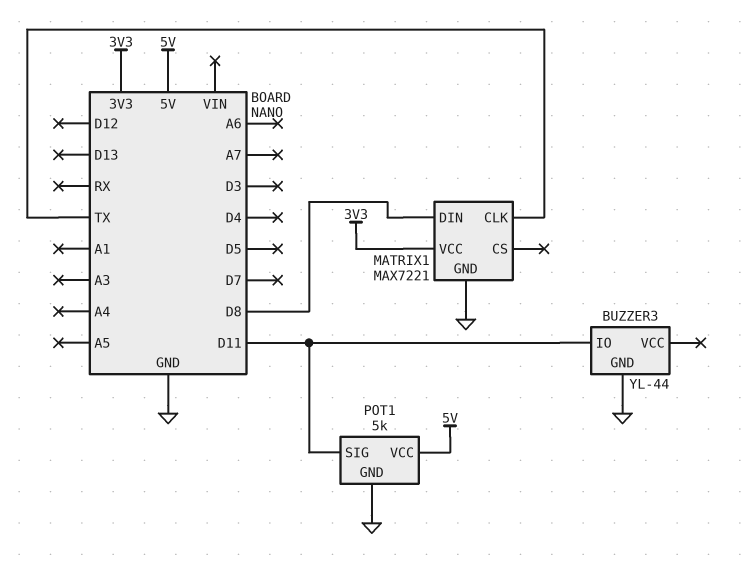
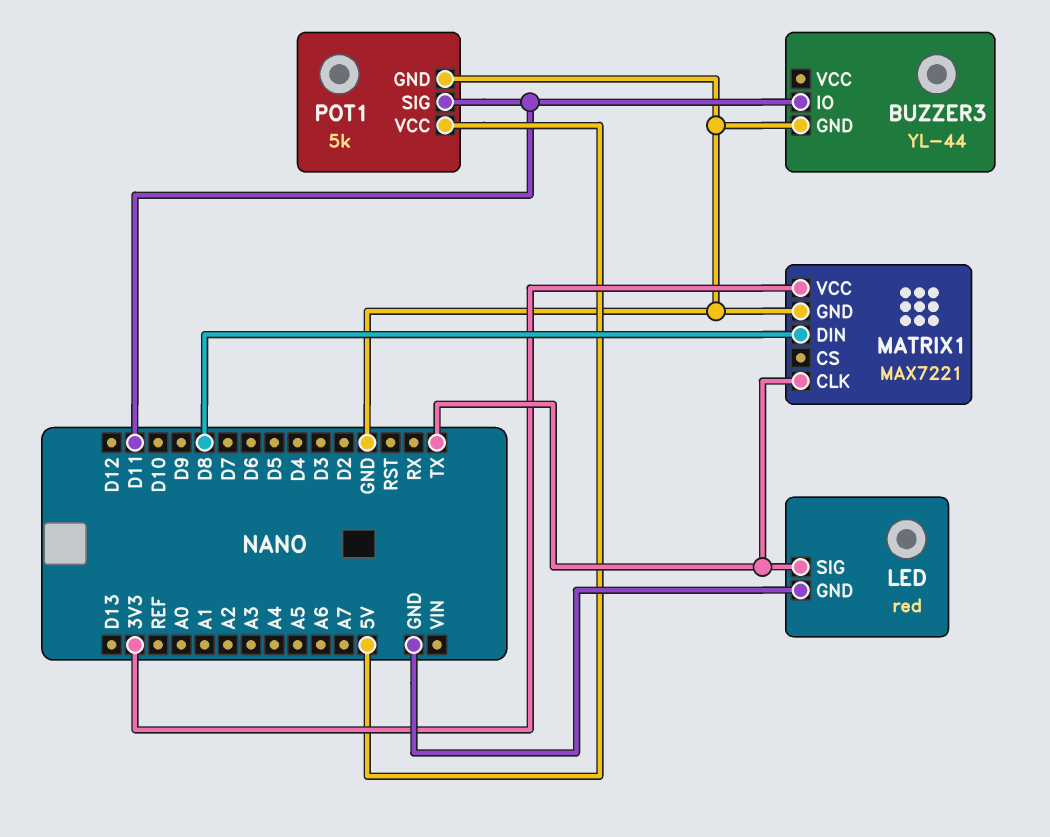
LED: none -> red
LED pin GND: none -> GND
LED pin SIG: none -> TX

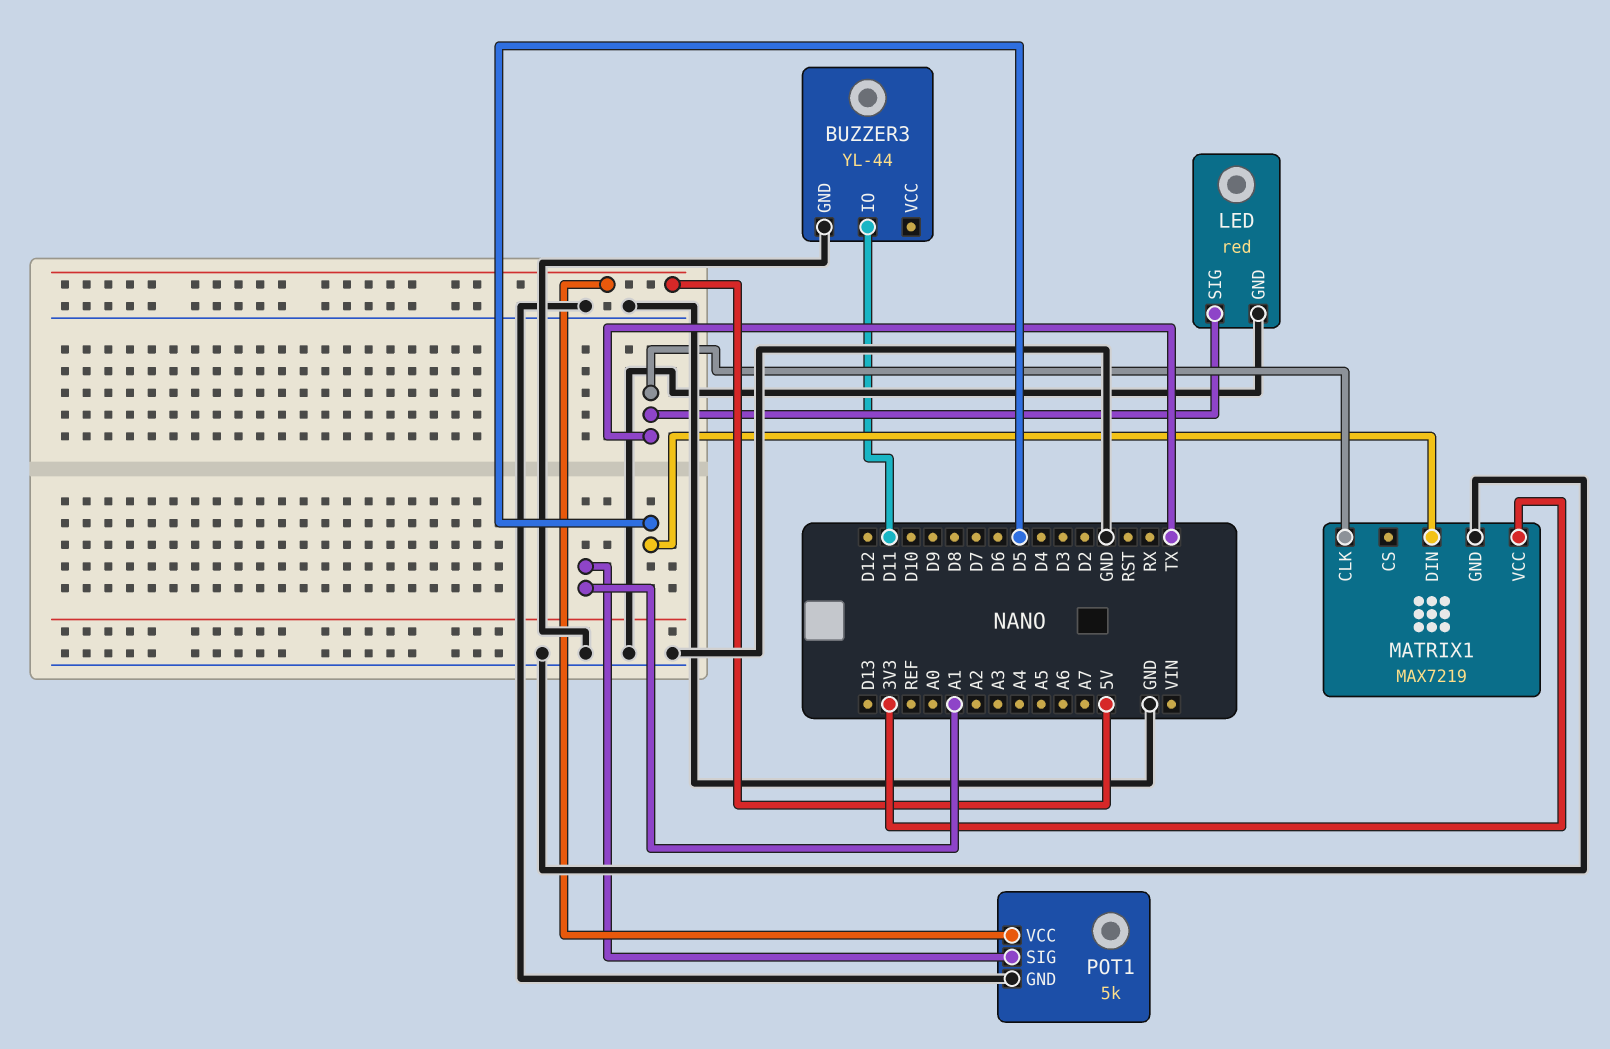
MATRIX1: MAX7221 -> MAX7219
MATRIX1 pin DIN: D8 -> D5
POT1 pin SIG: D11 -> A1

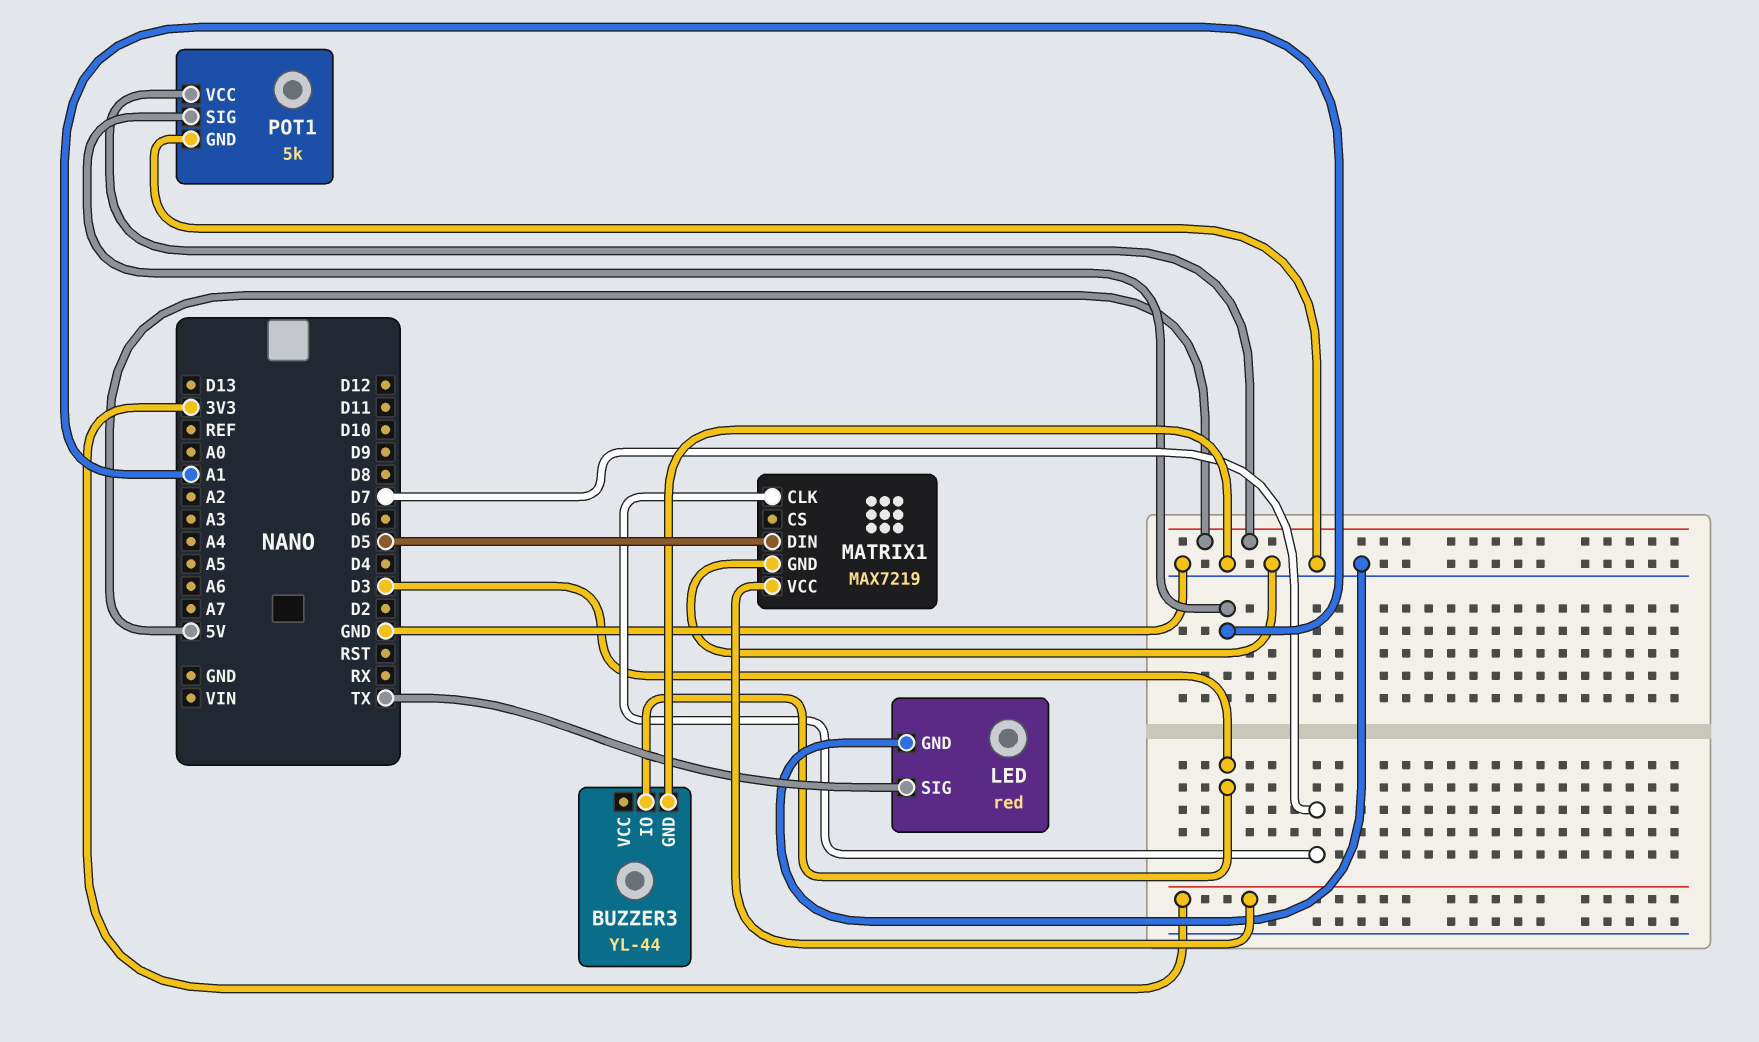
BUZZER3 pin IO: D11 -> D3
MATRIX1 pin CLK: TX -> D7

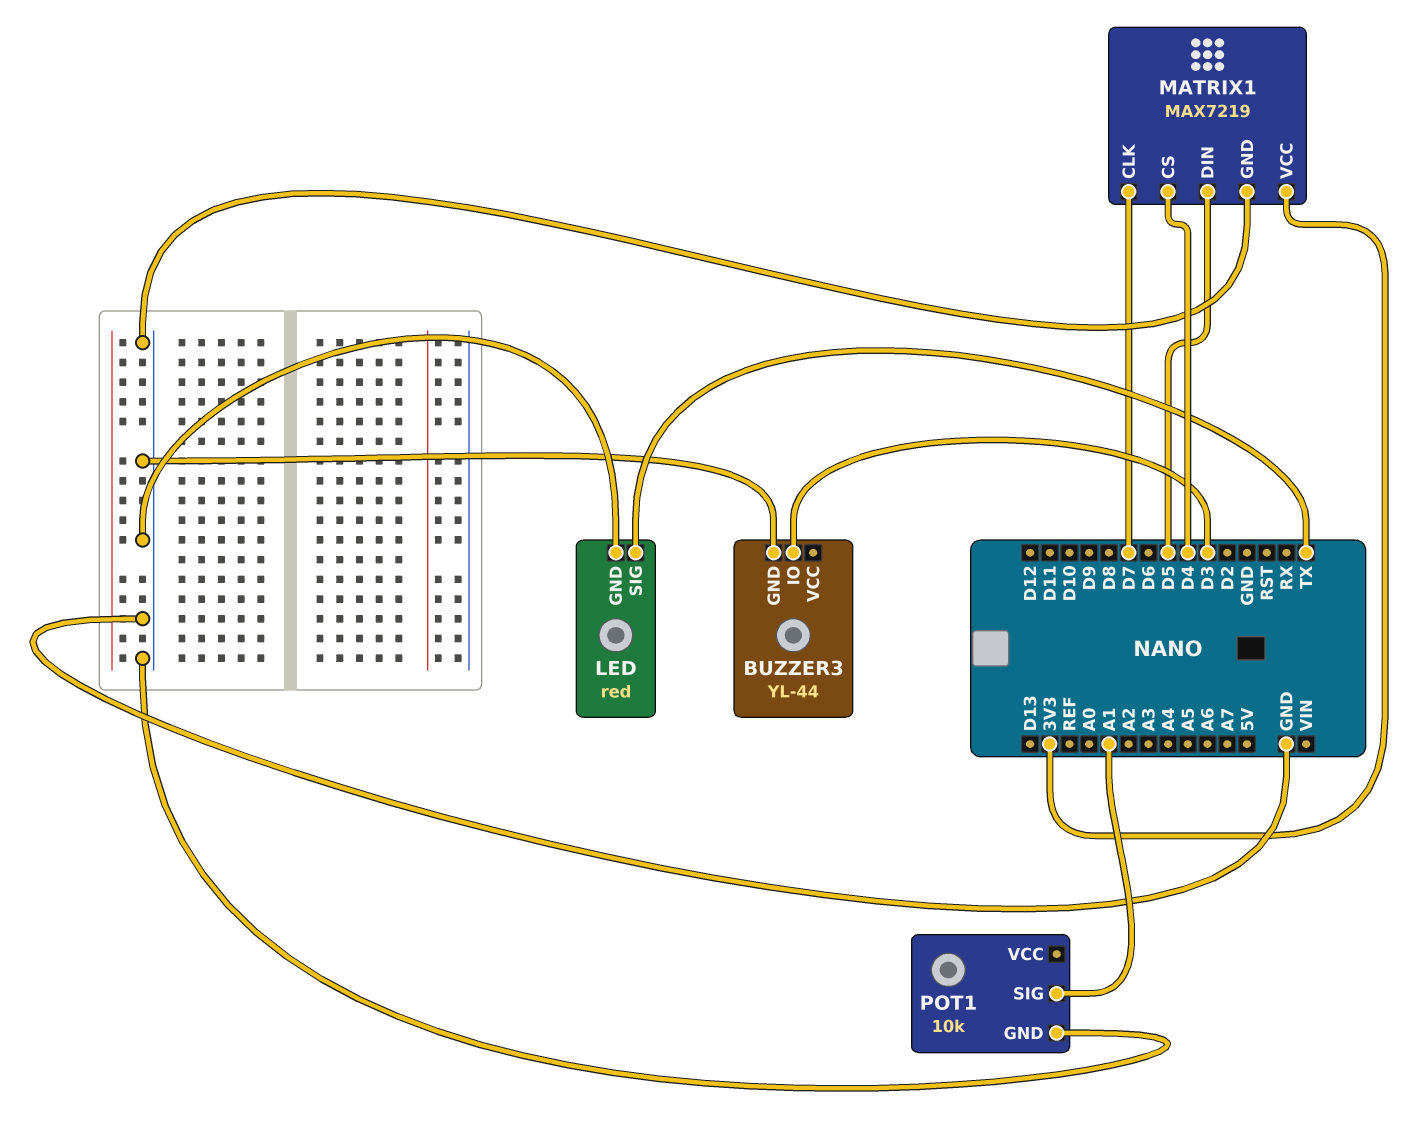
MATRIX1 pin CS: none -> D4
POT1: 5k -> 10k
POT1 pin VCC: 5V -> none

